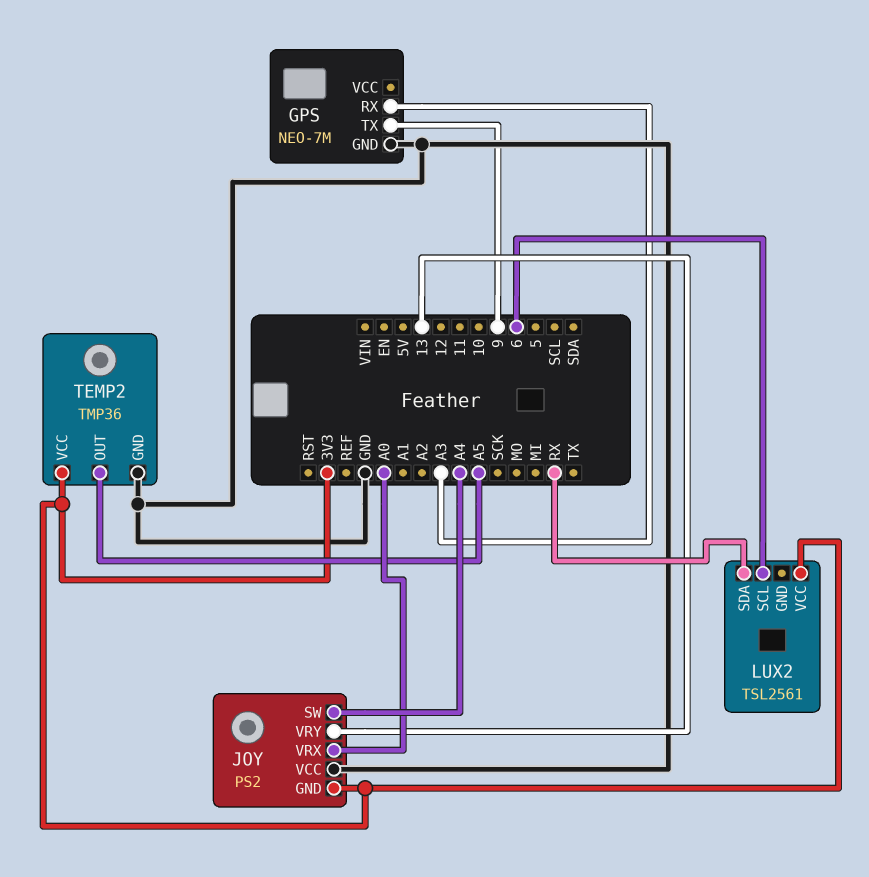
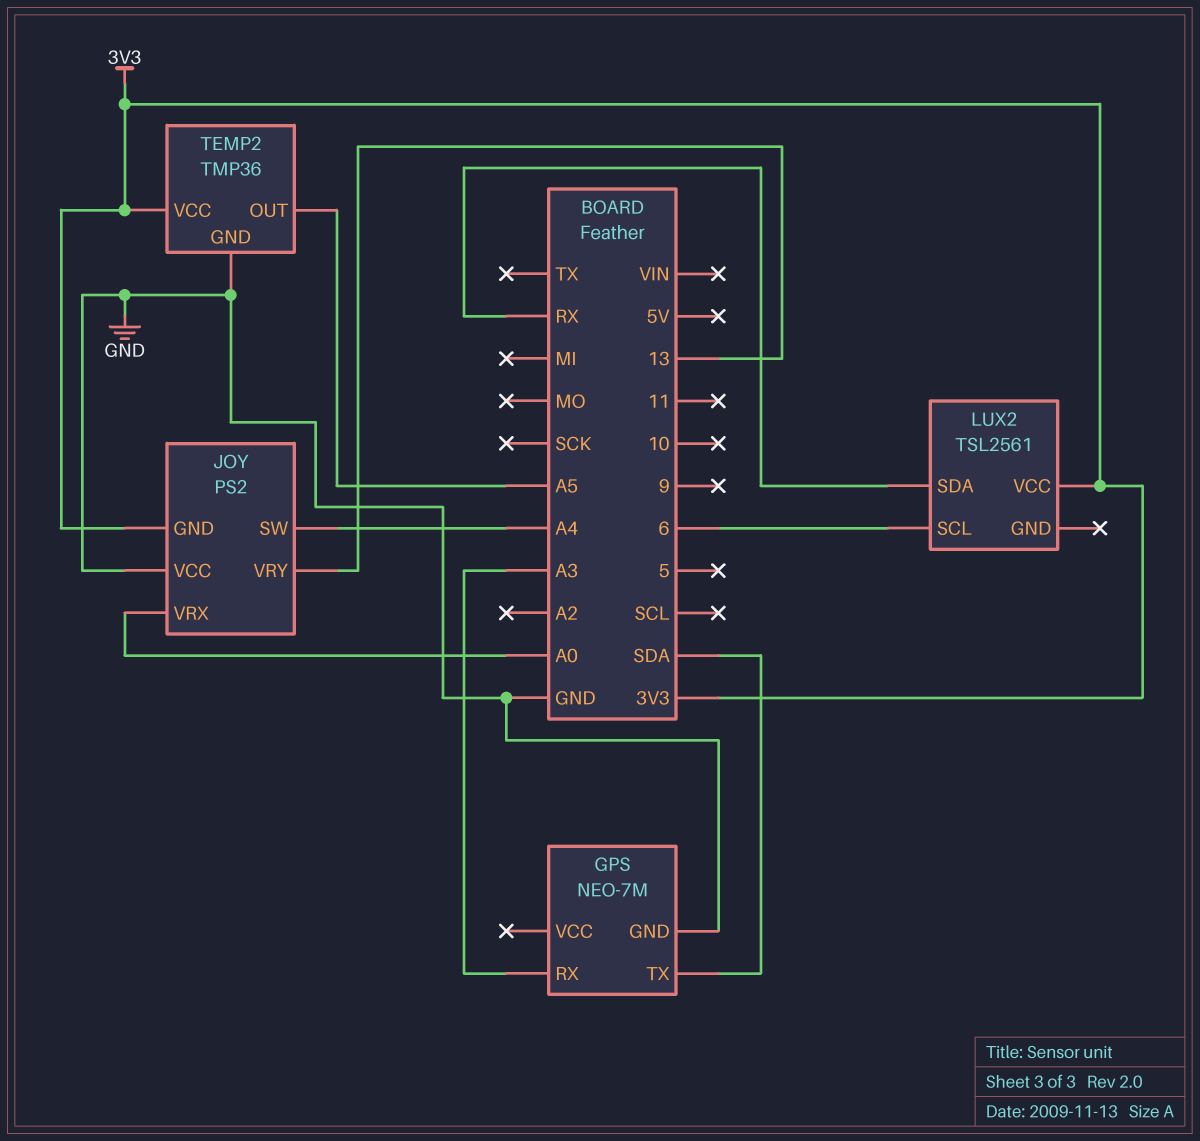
GPS pin TX: 9 -> SDA

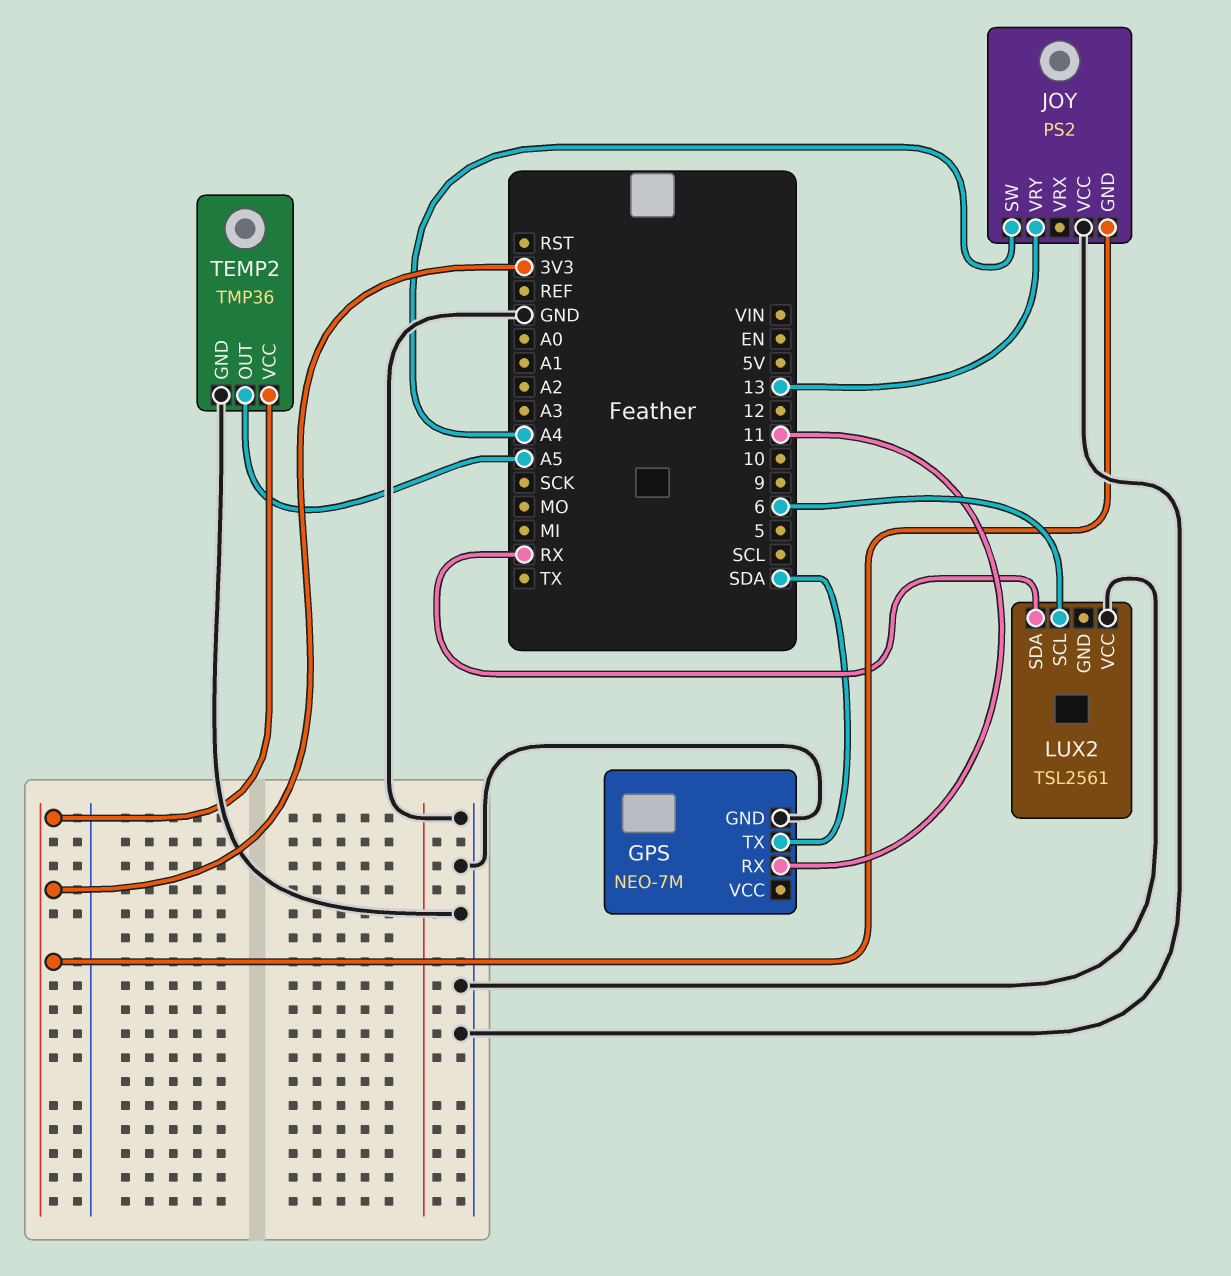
GPS pin RX: A3 -> 11
JOY pin VRX: A0 -> none
LUX2 pin VCC: 3V3 -> GND

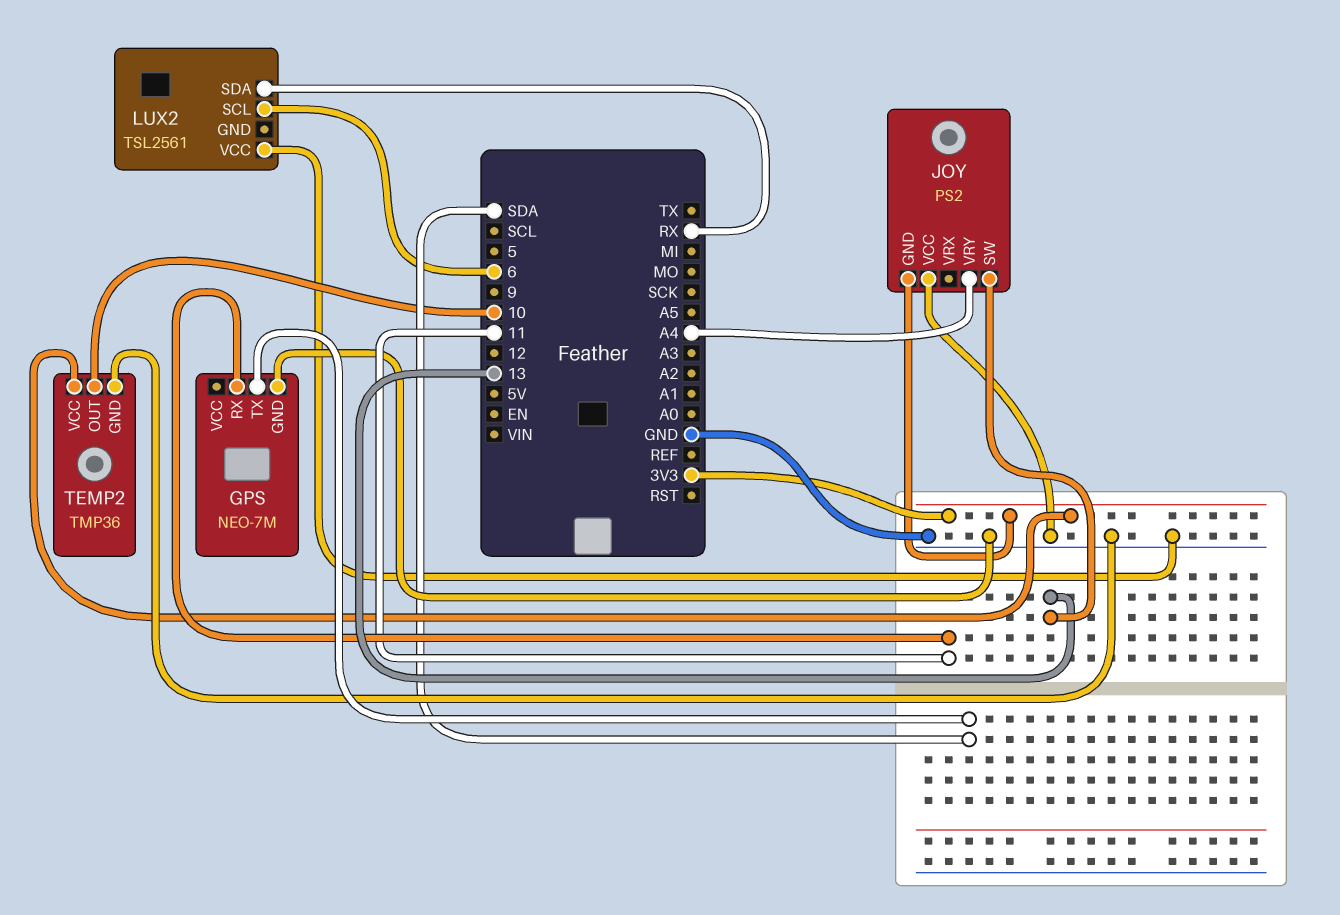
JOY pin SW: A4 -> 13
JOY pin VRY: 13 -> A4
TEMP2 pin OUT: A5 -> 10

